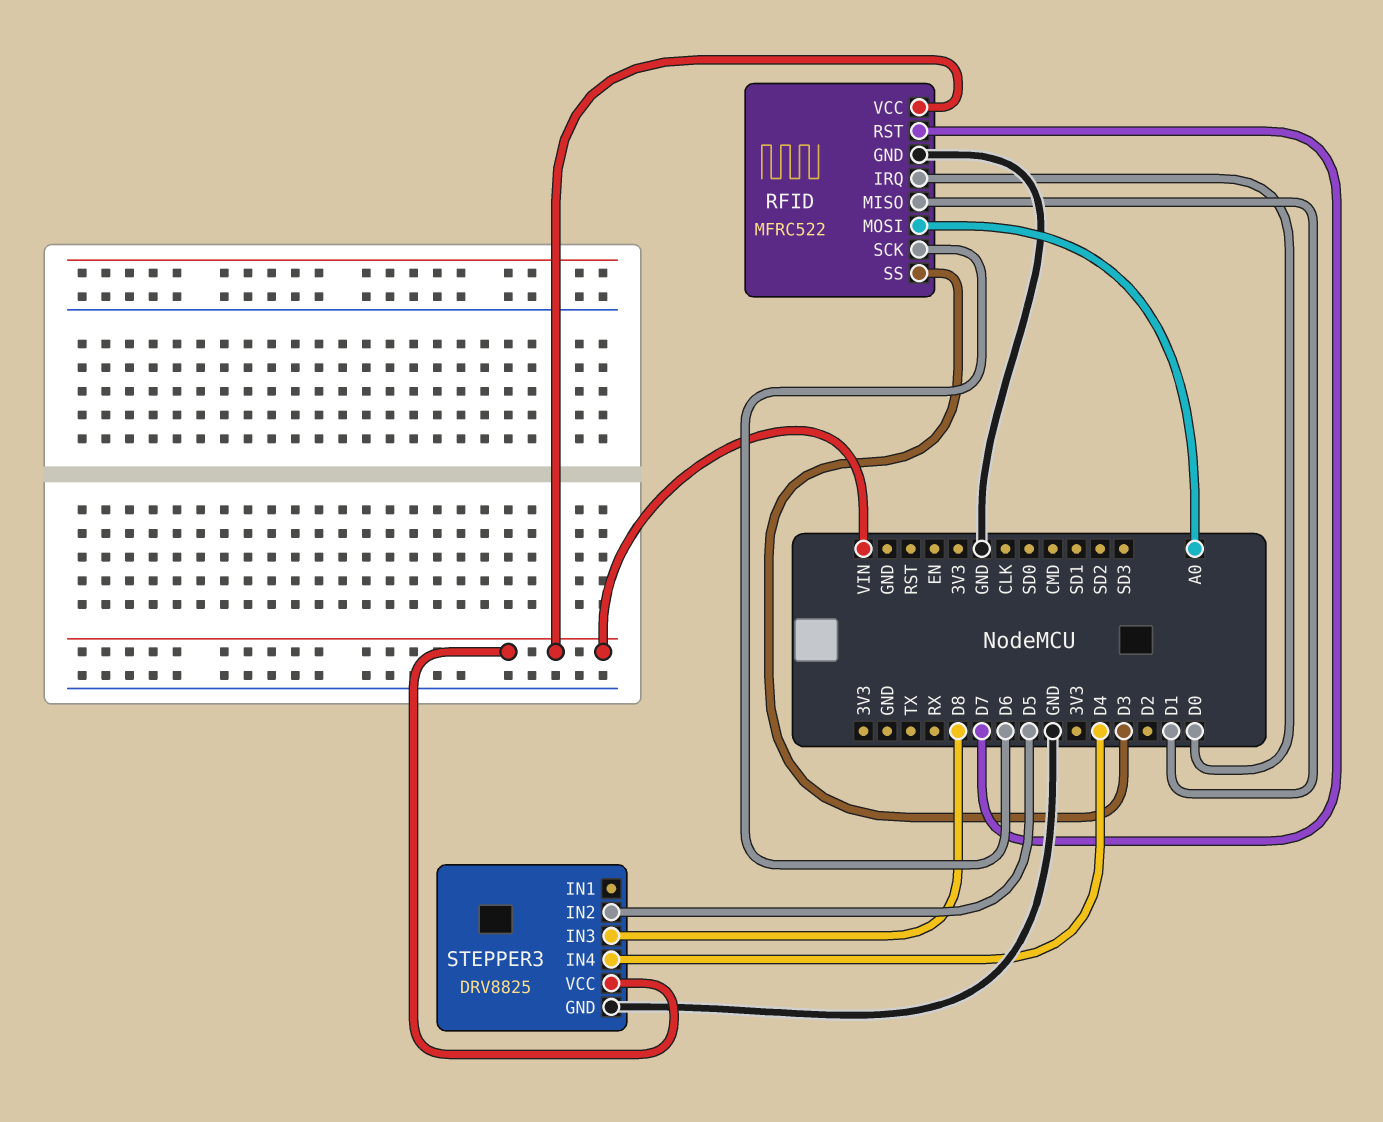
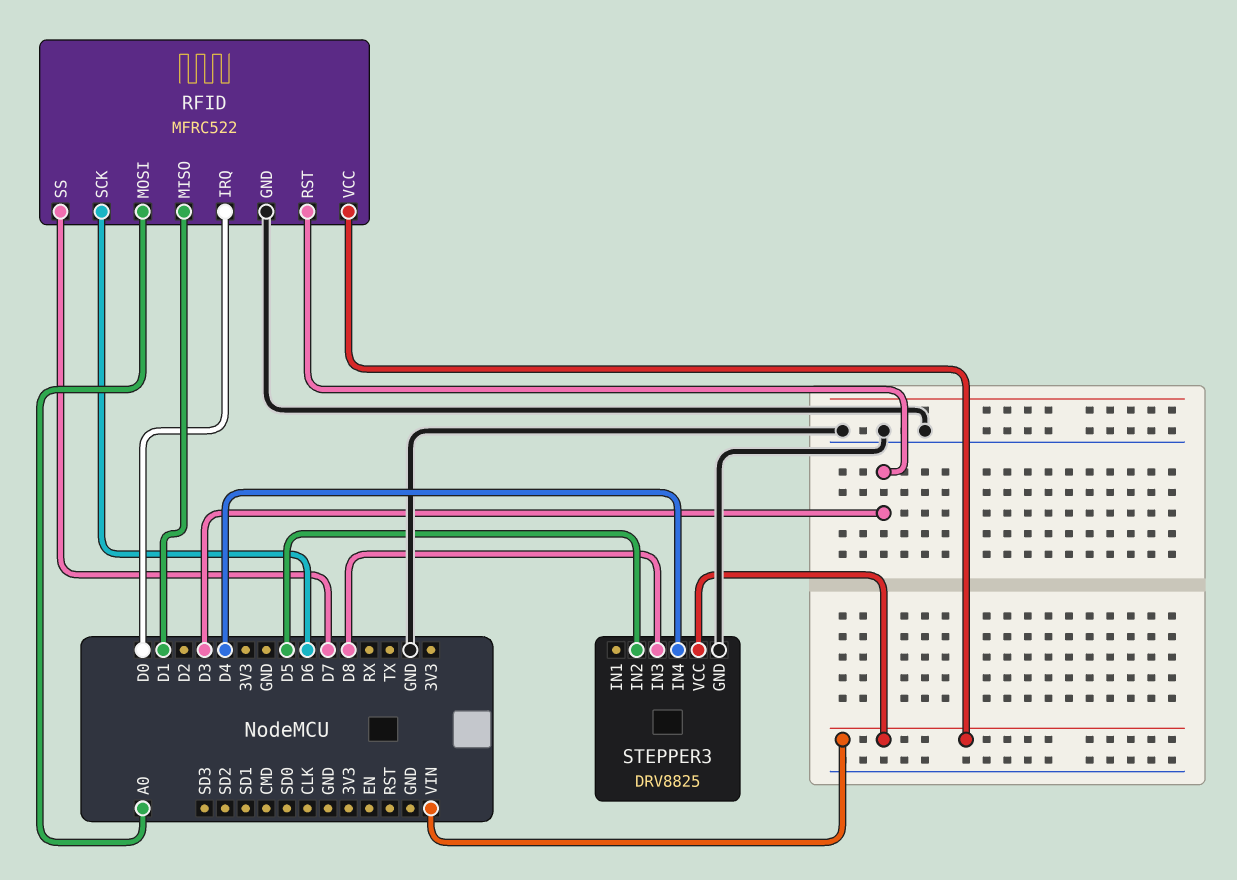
RFID pin RST: D7 -> D3
RFID pin SS: D3 -> D7

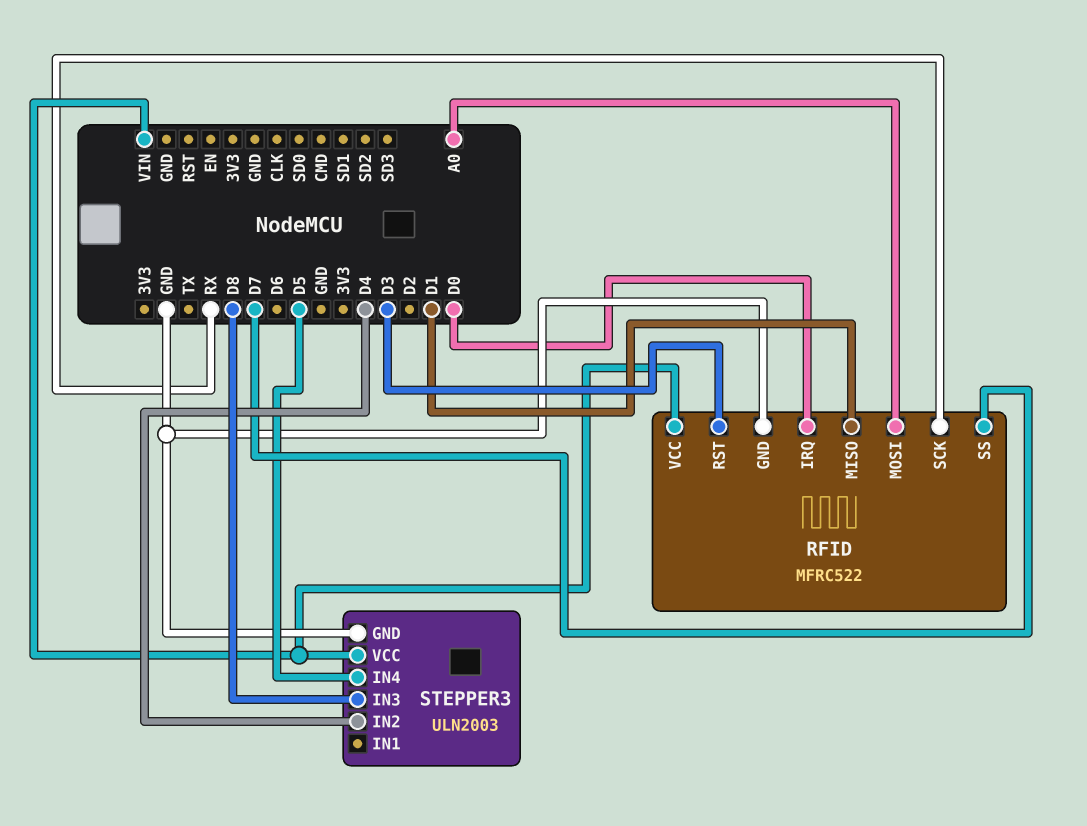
RFID pin SCK: D6 -> RX
STEPPER3: DRV8825 -> ULN2003
STEPPER3 pin IN2: D5 -> D4
STEPPER3 pin IN4: D4 -> D5

